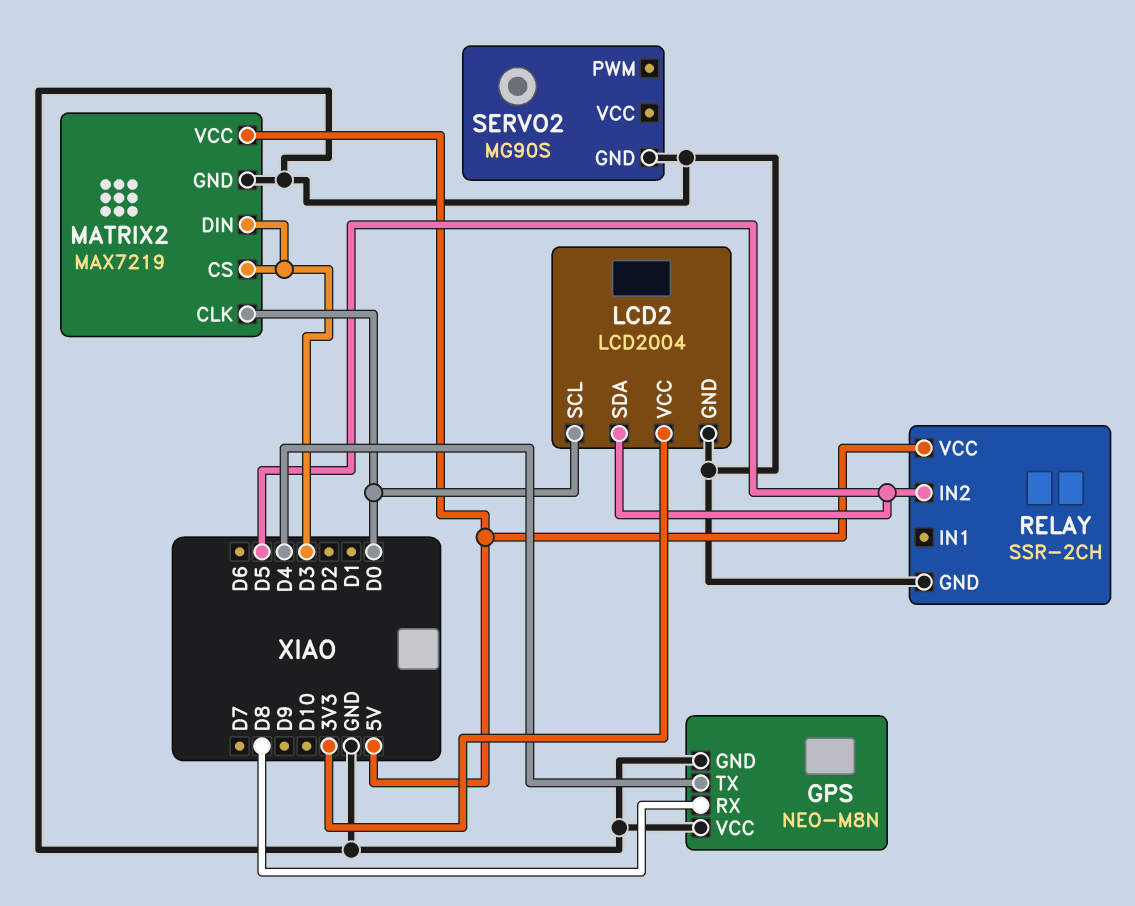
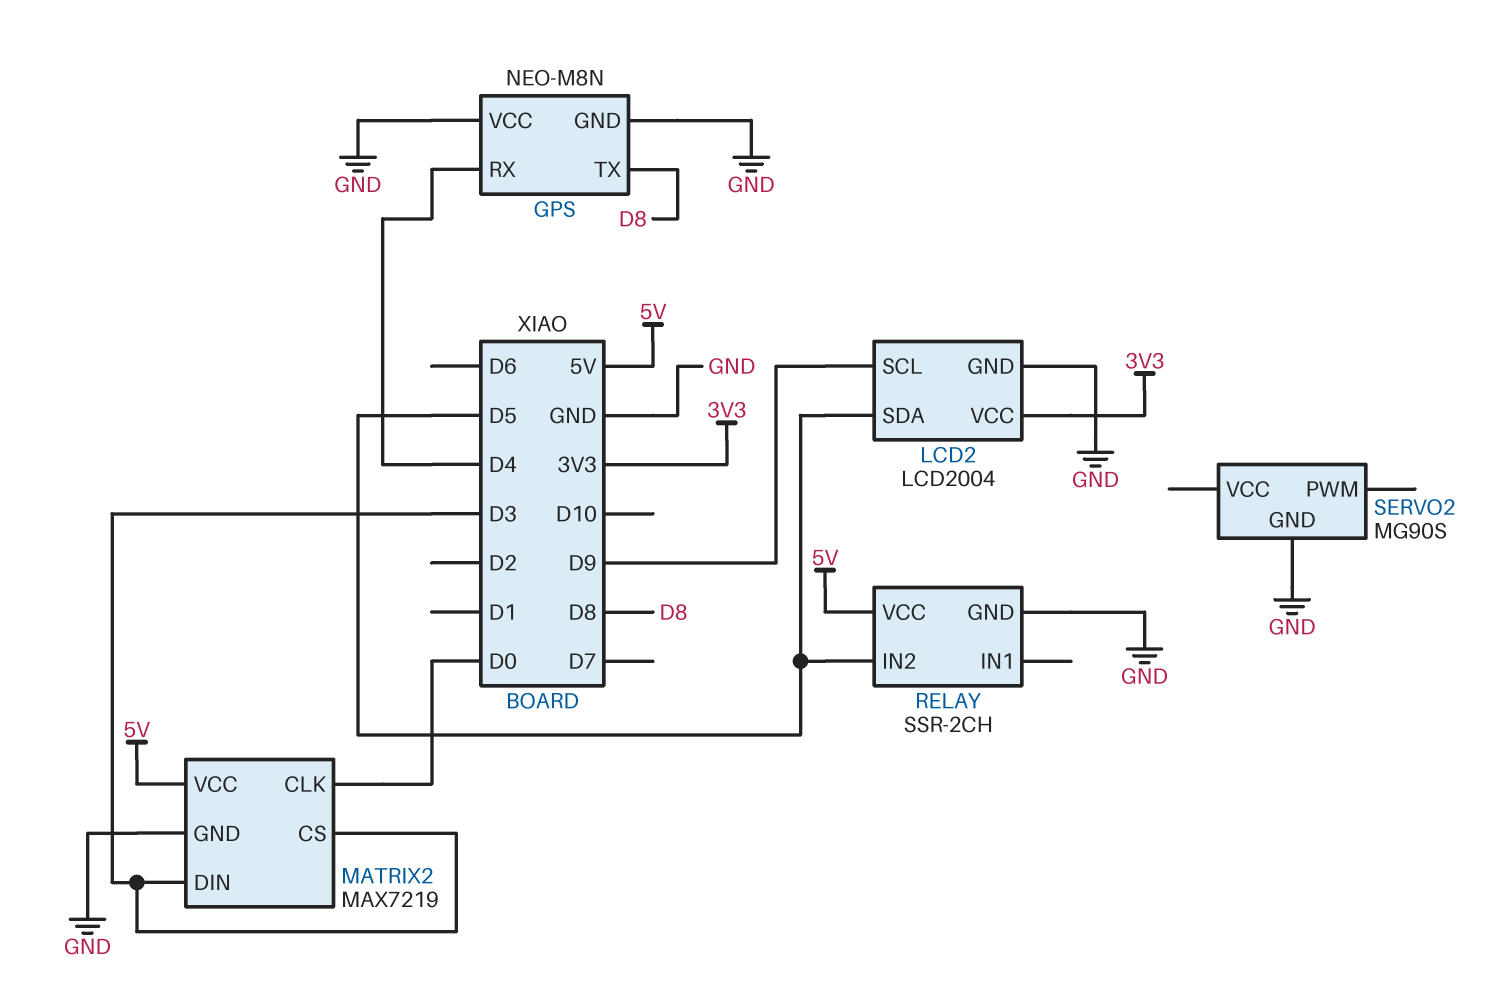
GPS pin RX: D8 -> D4
GPS pin TX: D4 -> D8
LCD2 pin SCL: D0 -> D9

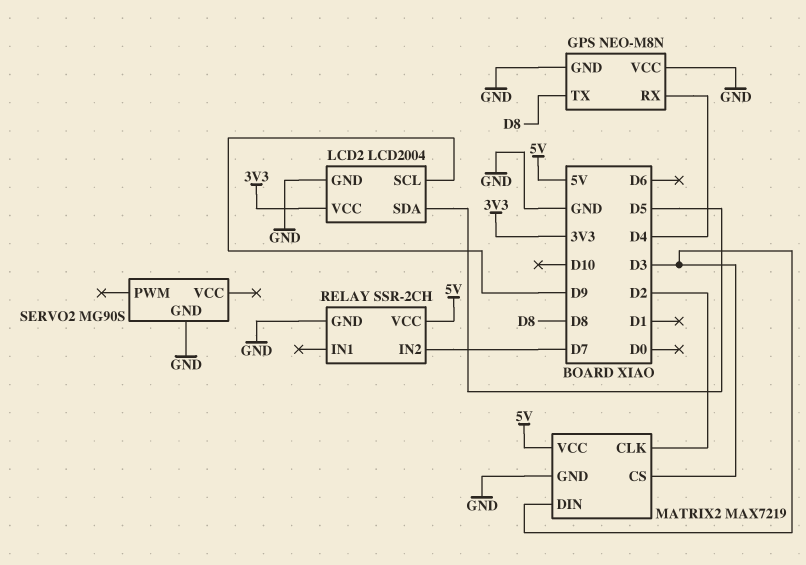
MATRIX2 pin CLK: D0 -> D2
RELAY pin IN2: D5 -> D7

